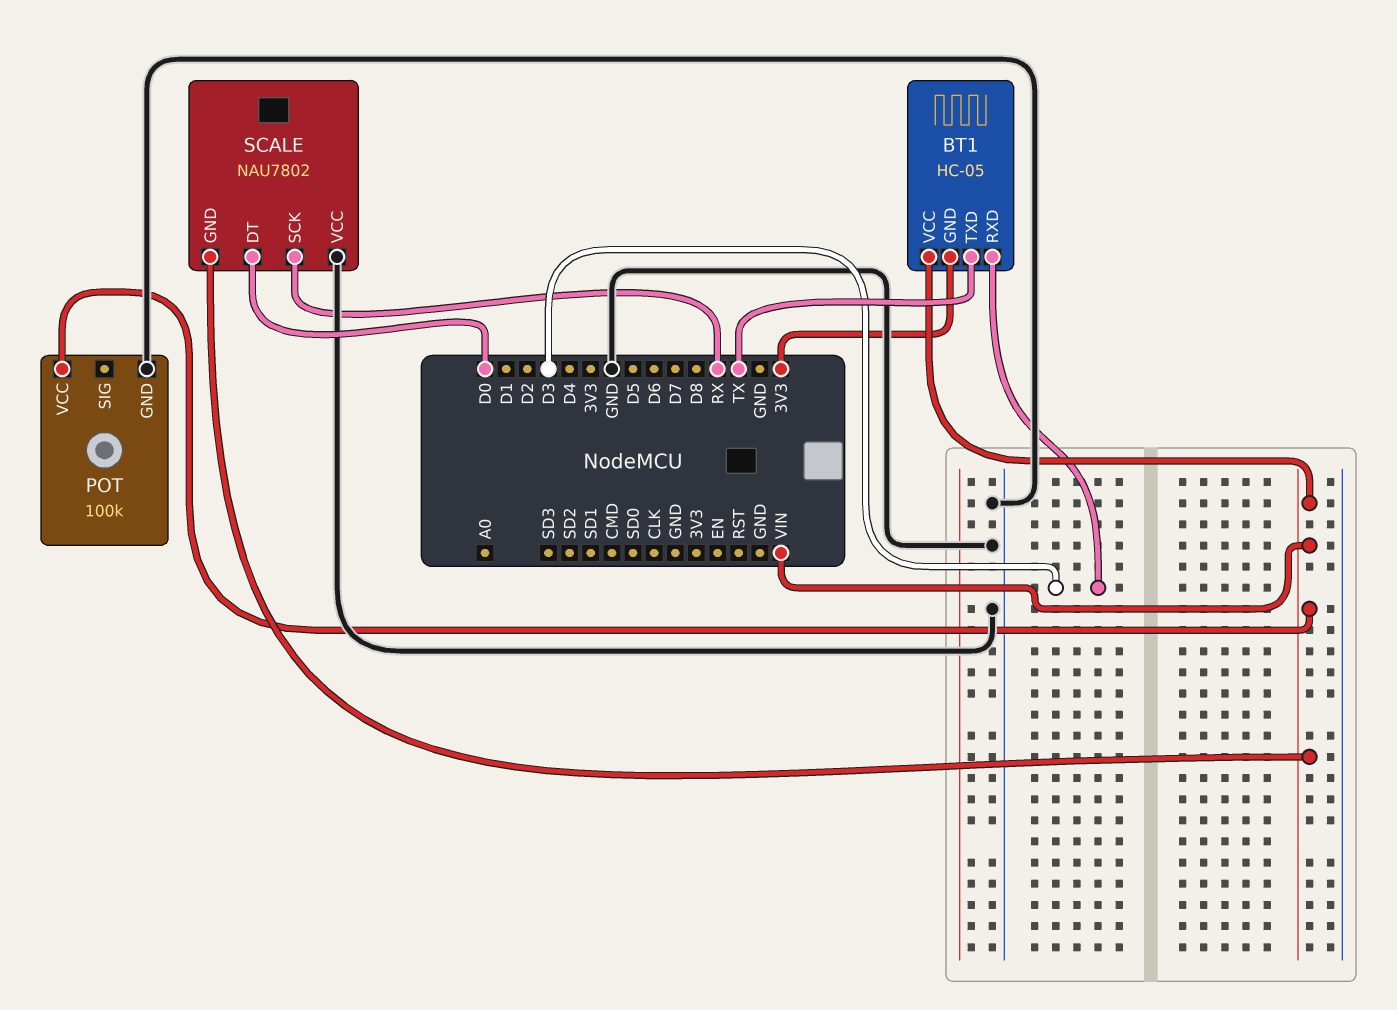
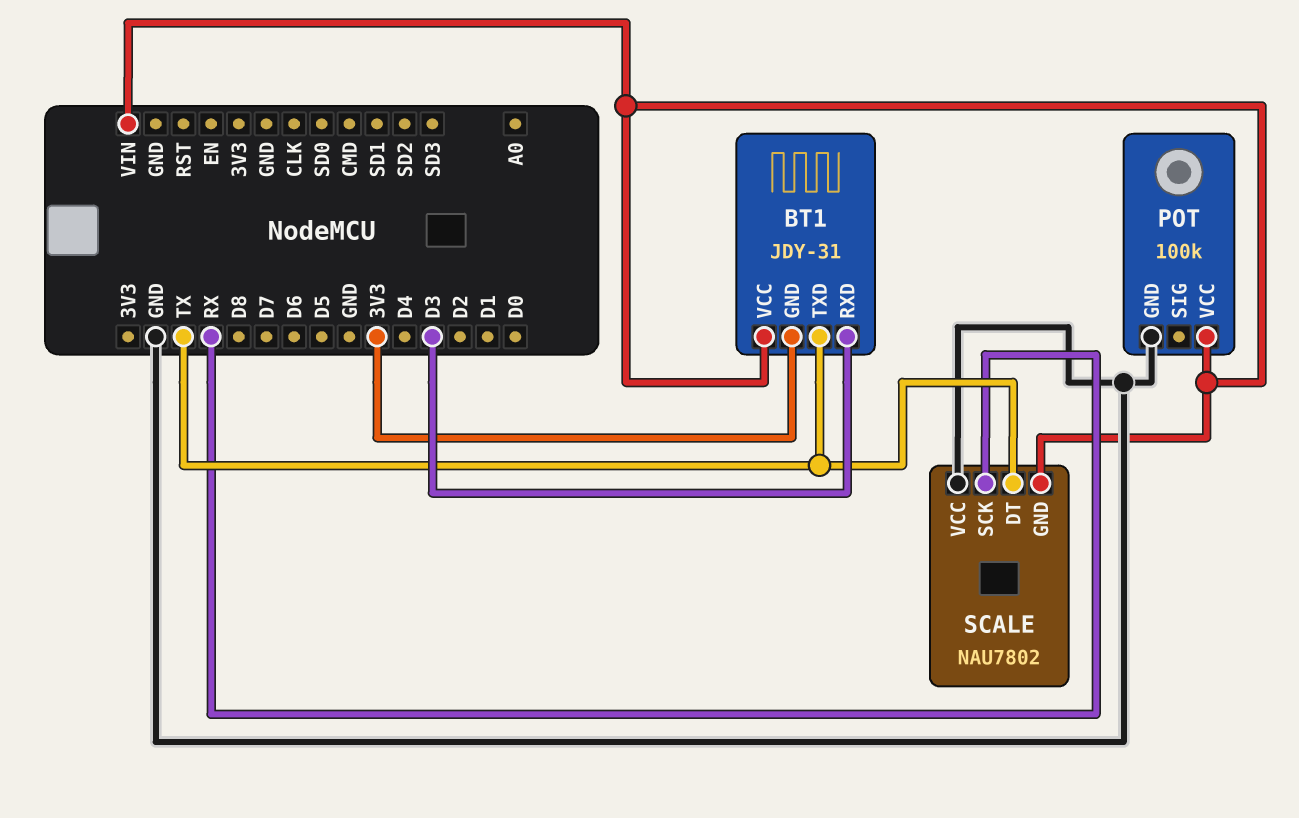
BT1: HC-05 -> JDY-31
SCALE pin DT: D0 -> TX

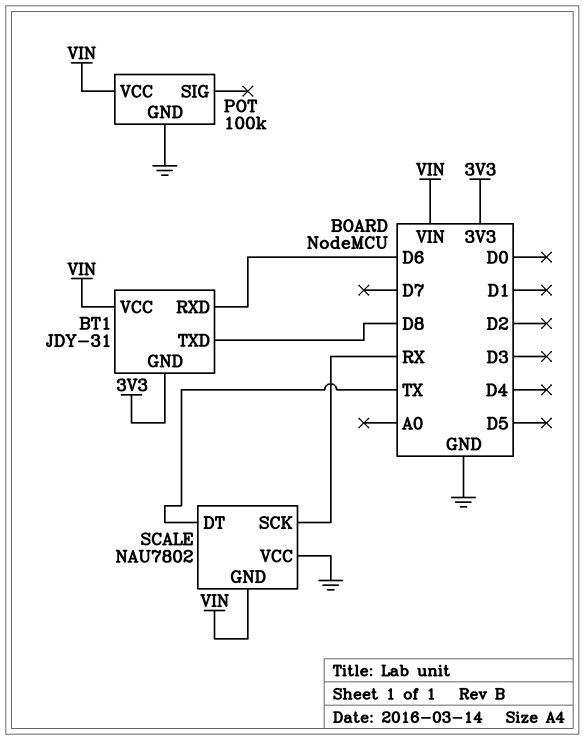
BT1 pin RXD: D3 -> D6
BT1 pin TXD: TX -> D8

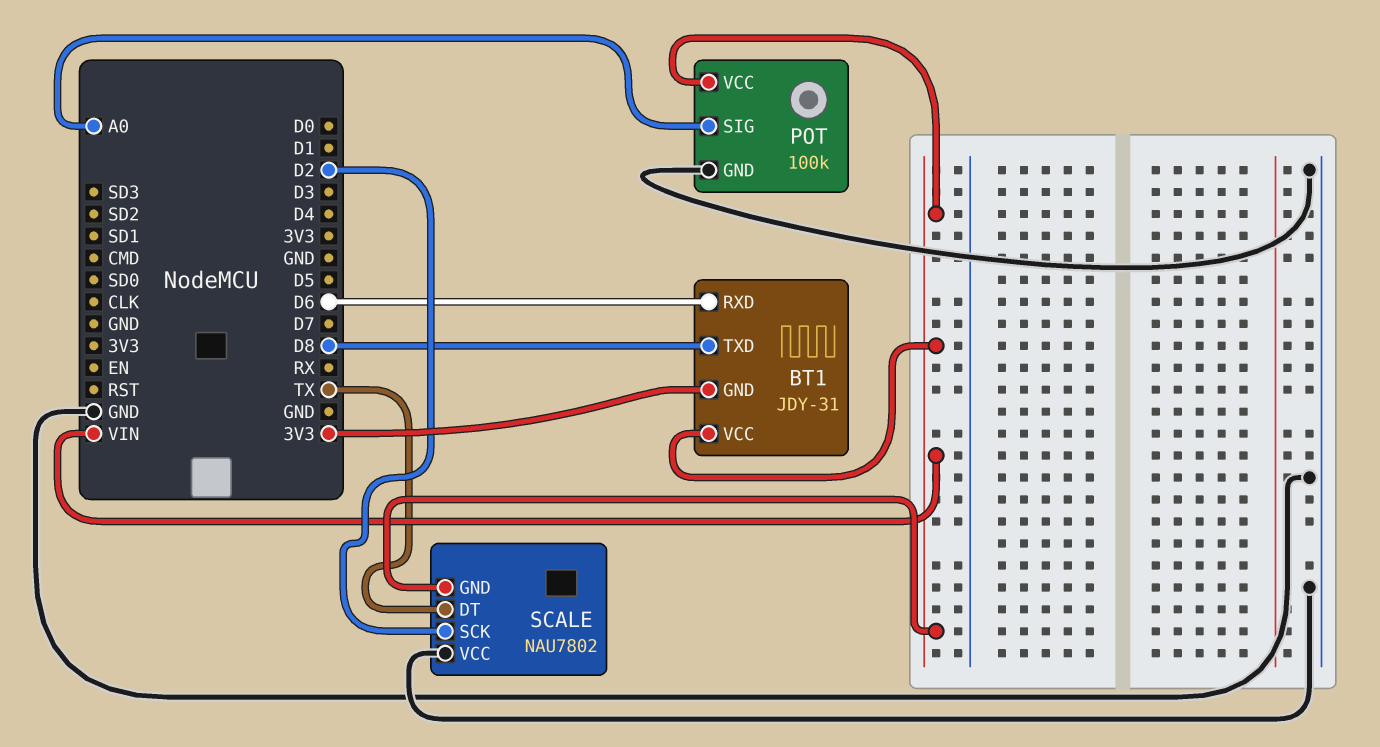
POT pin SIG: none -> A0
SCALE pin SCK: RX -> D2

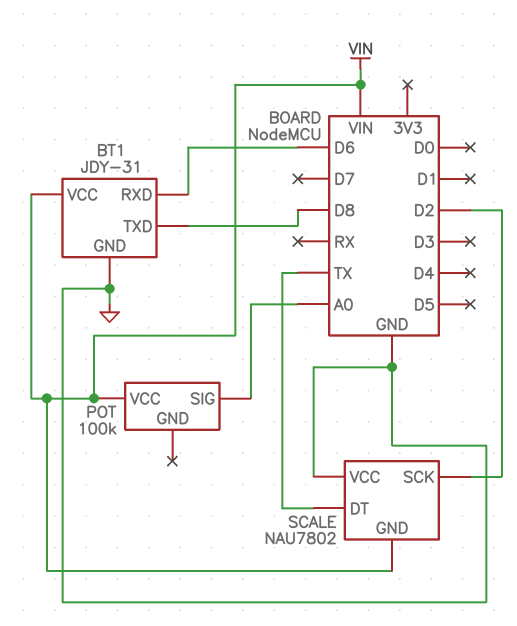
BT1 pin GND: 3V3 -> GND
POT pin GND: GND -> none

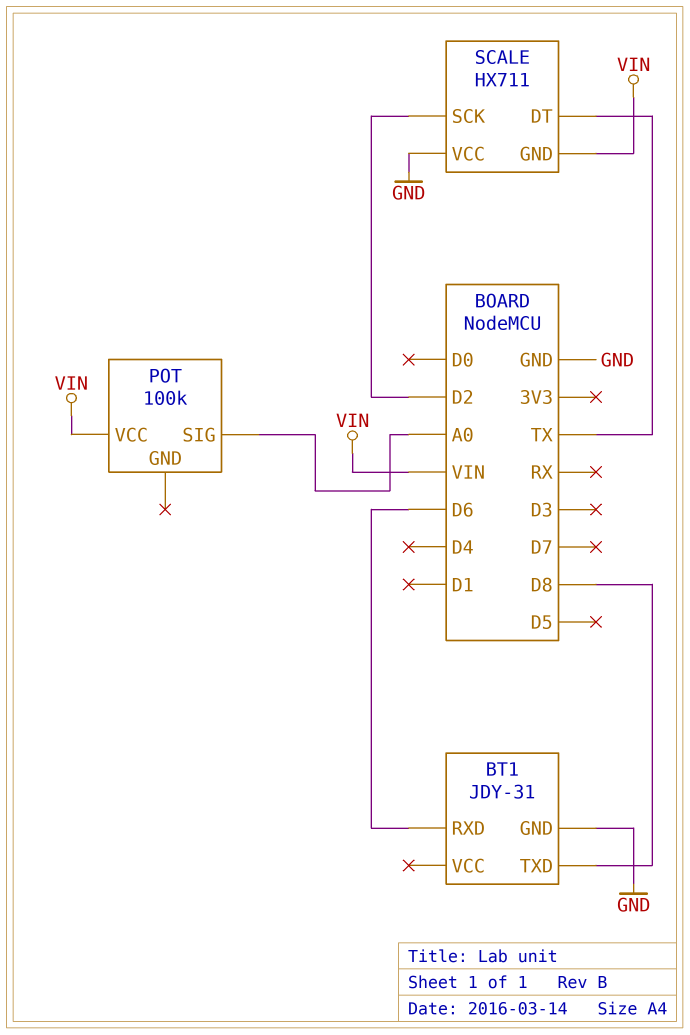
BT1 pin VCC: VIN -> none
SCALE: NAU7802 -> HX711

